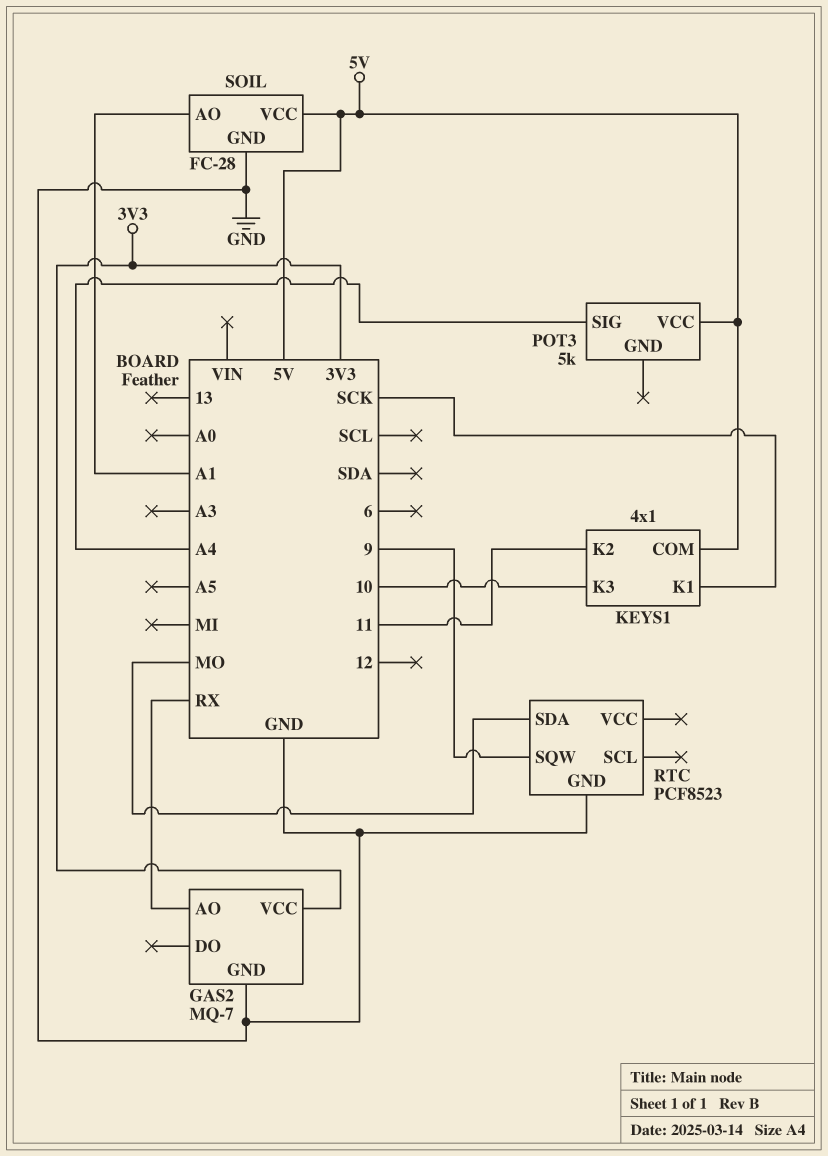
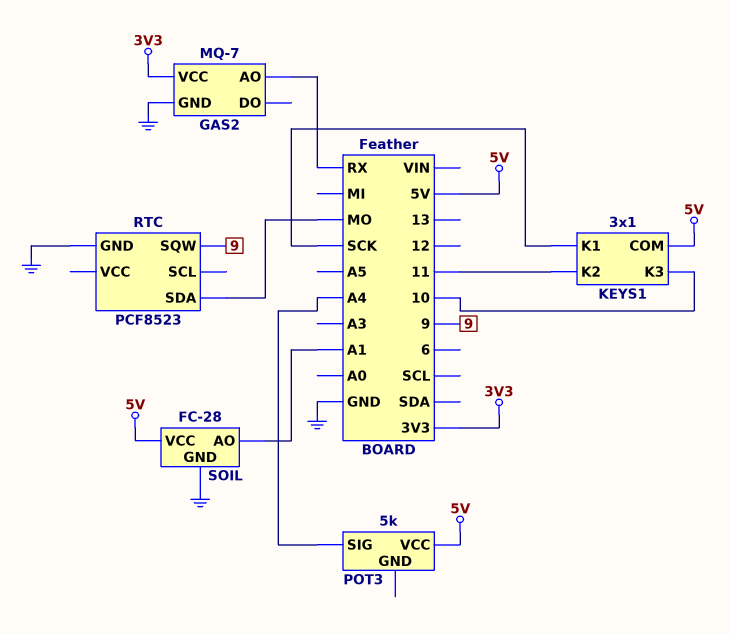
KEYS1: 4x1 -> 3x1

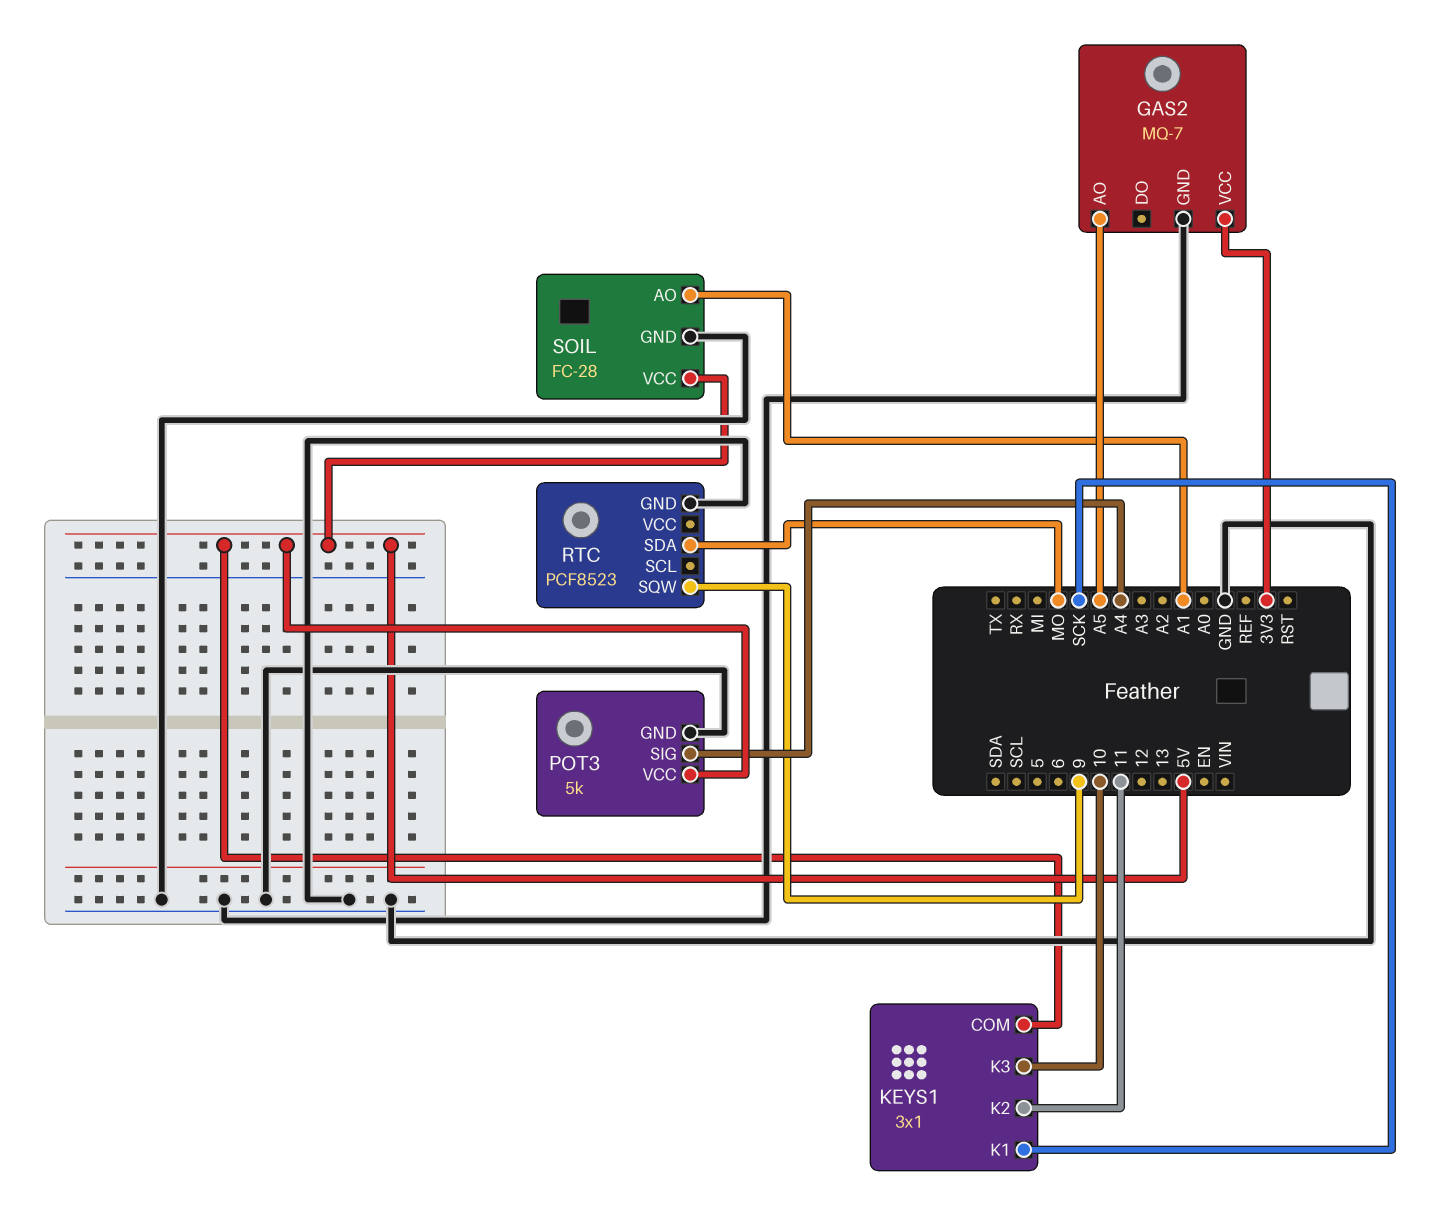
GAS2 pin AO: RX -> A5
POT3 pin GND: none -> GND

